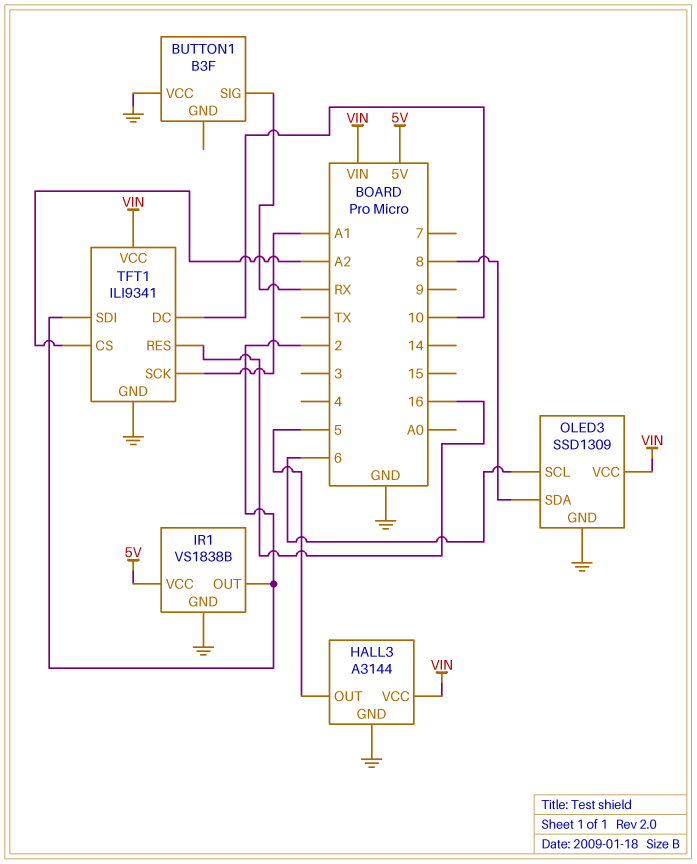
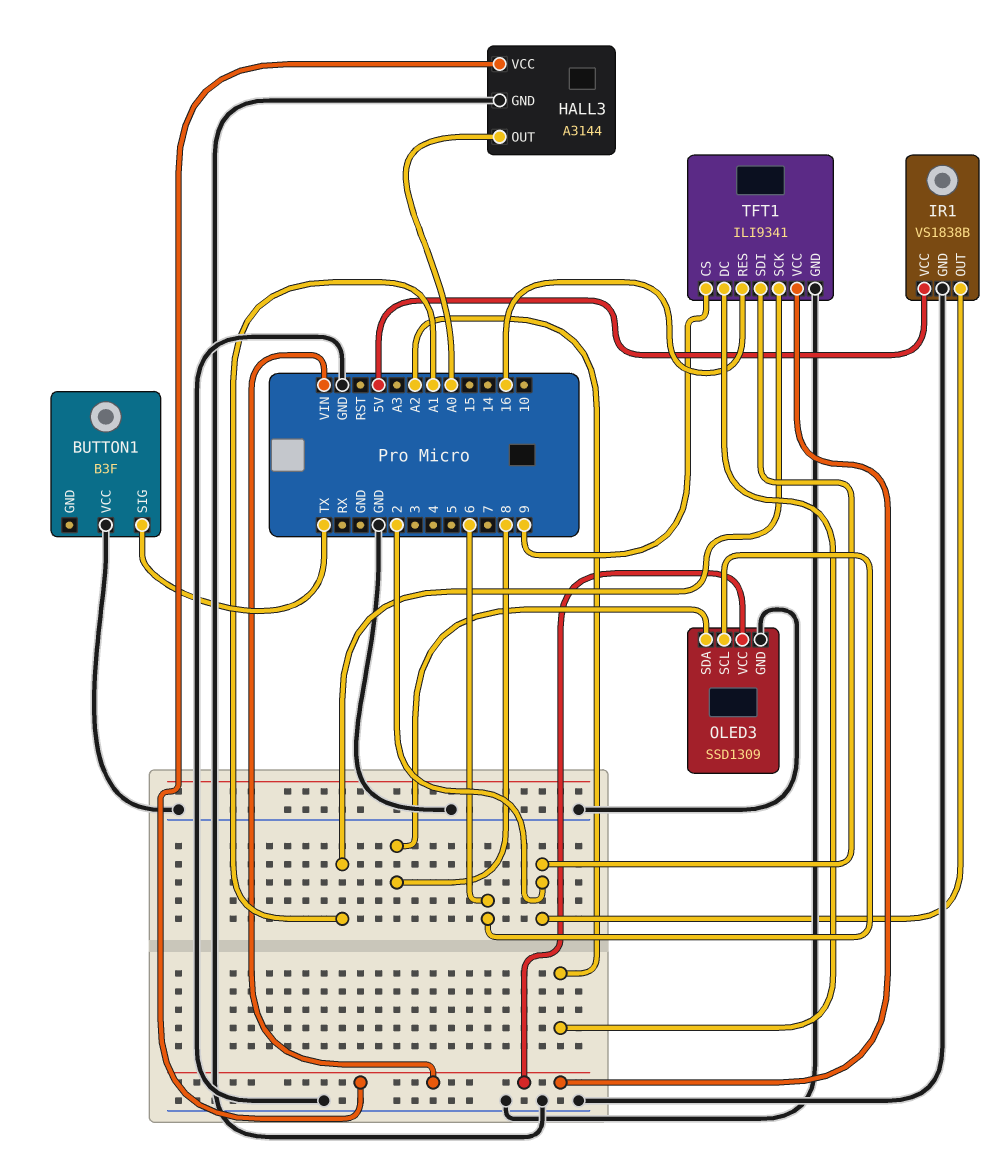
BUTTON1 pin SIG: RX -> TX
HALL3 pin OUT: 5 -> A0
TFT1 pin CS: A2 -> 9
TFT1 pin DC: 10 -> A2

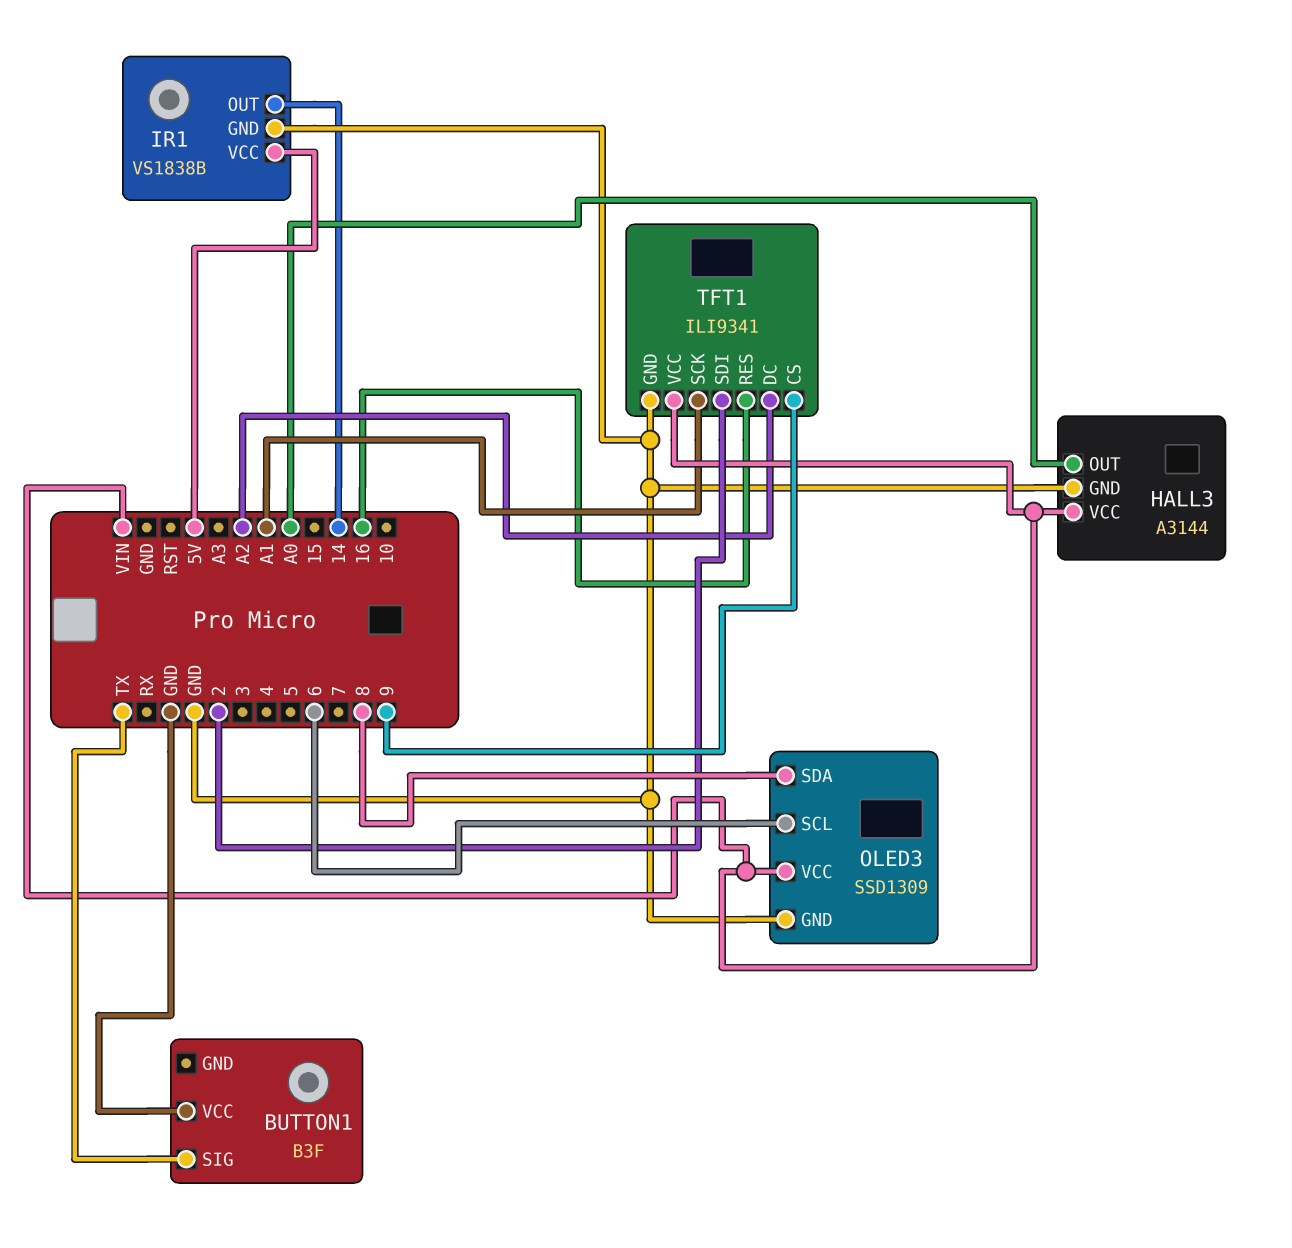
IR1 pin OUT: 2 -> 14

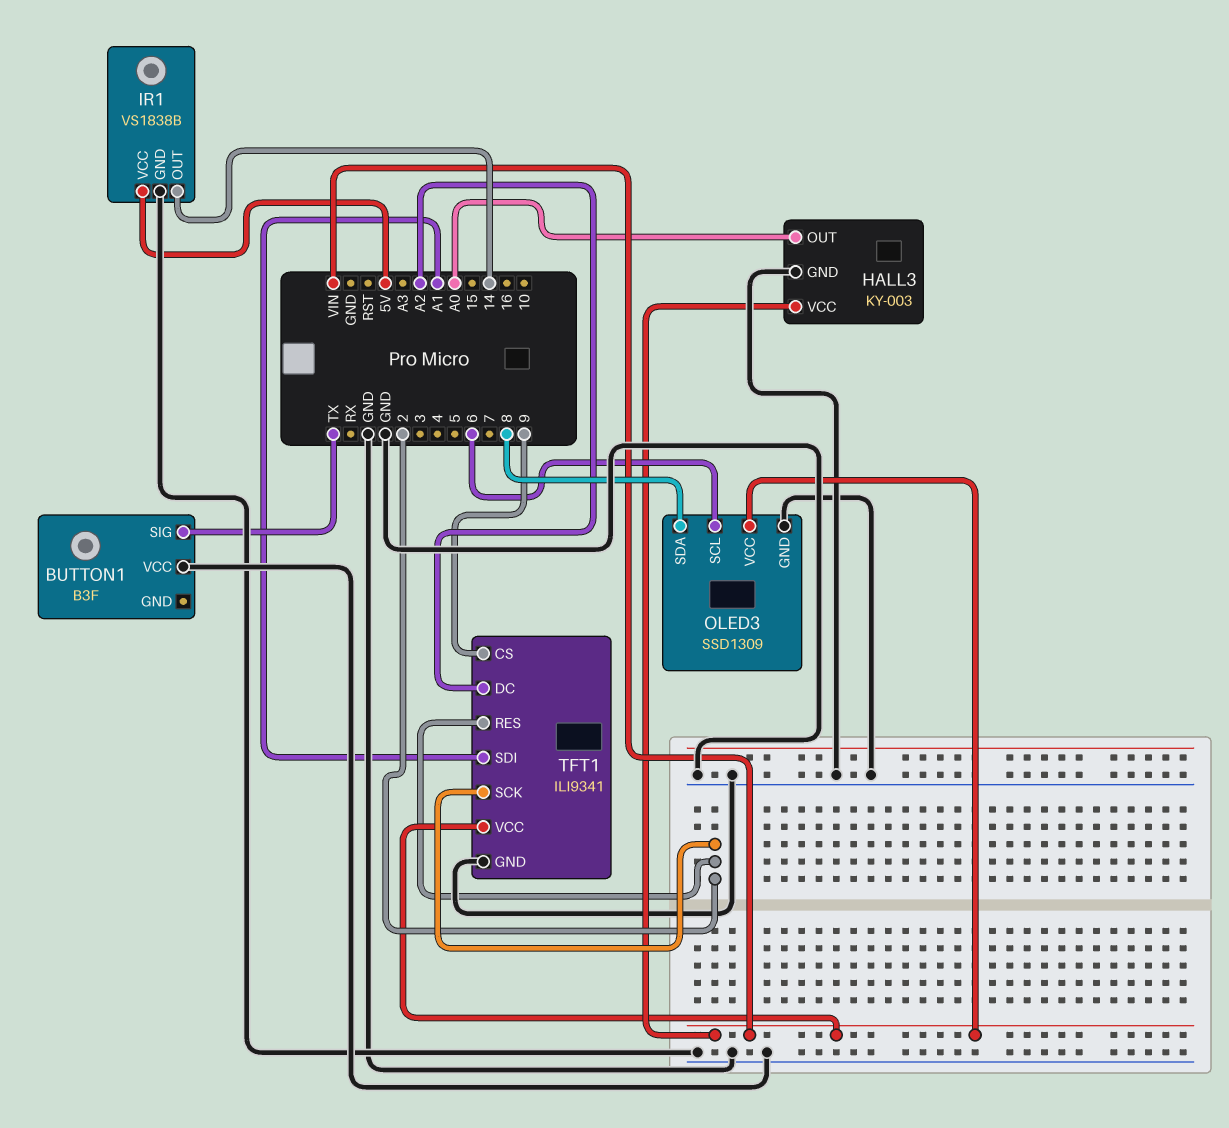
HALL3: A3144 -> KY-003
TFT1 pin RES: 16 -> 2
TFT1 pin SCK: A1 -> 2
TFT1 pin SDI: 2 -> A1

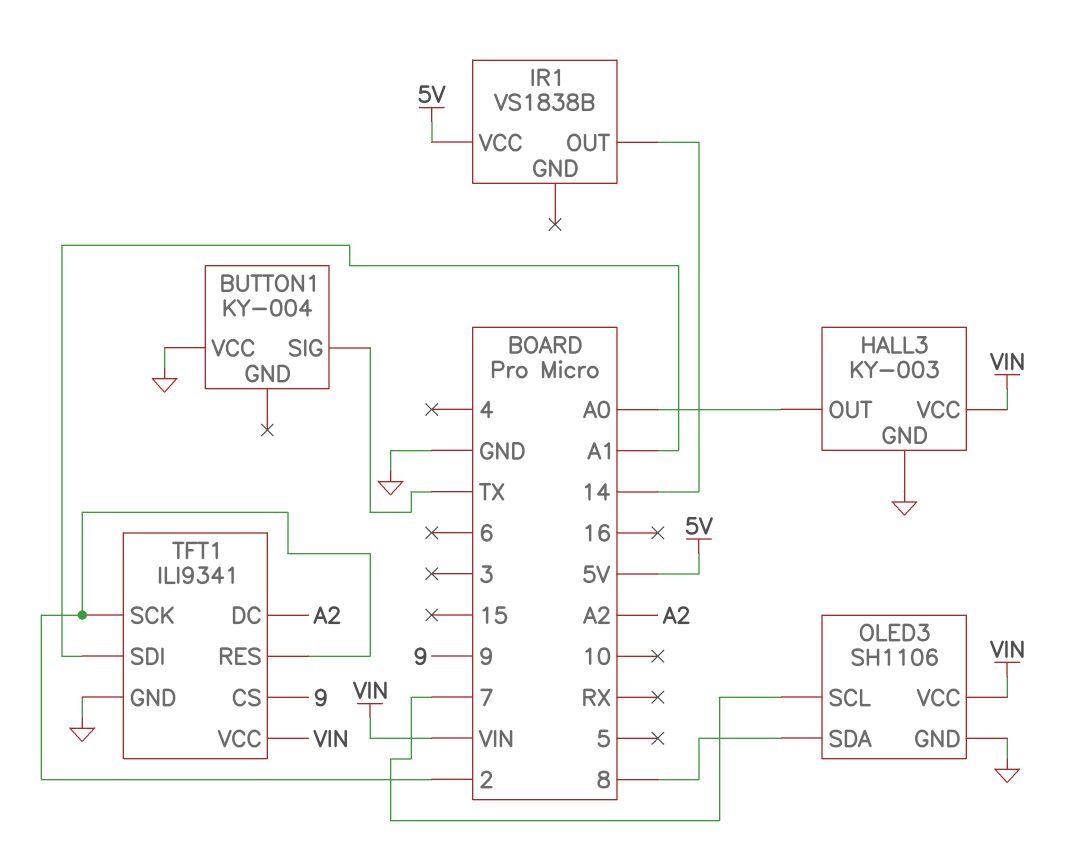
BUTTON1: B3F -> KY-004
IR1 pin GND: GND -> none
OLED3: SSD1309 -> SH1106
OLED3 pin SCL: 6 -> 7

